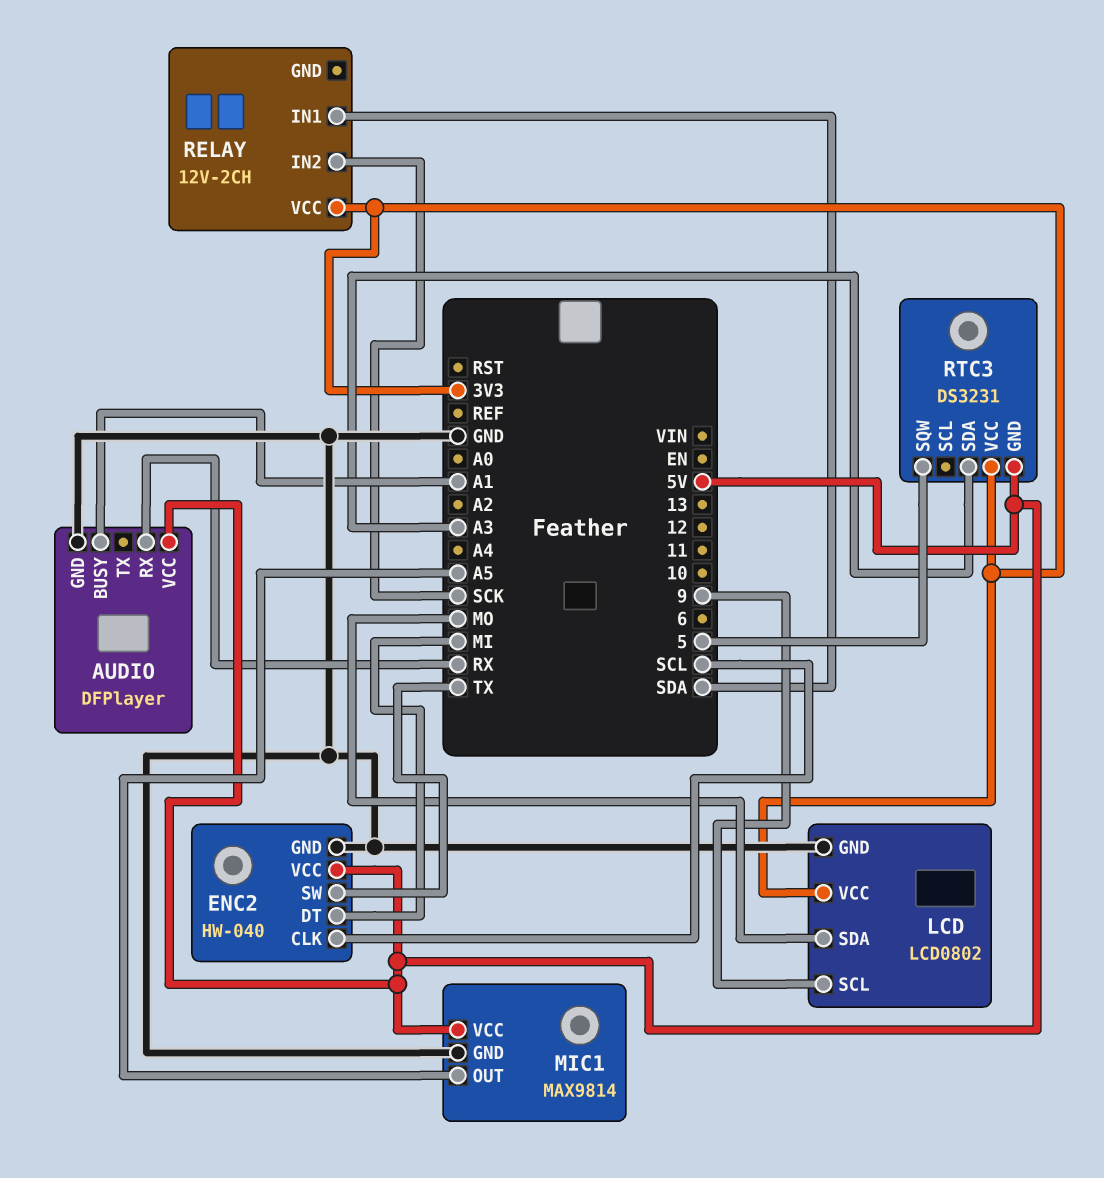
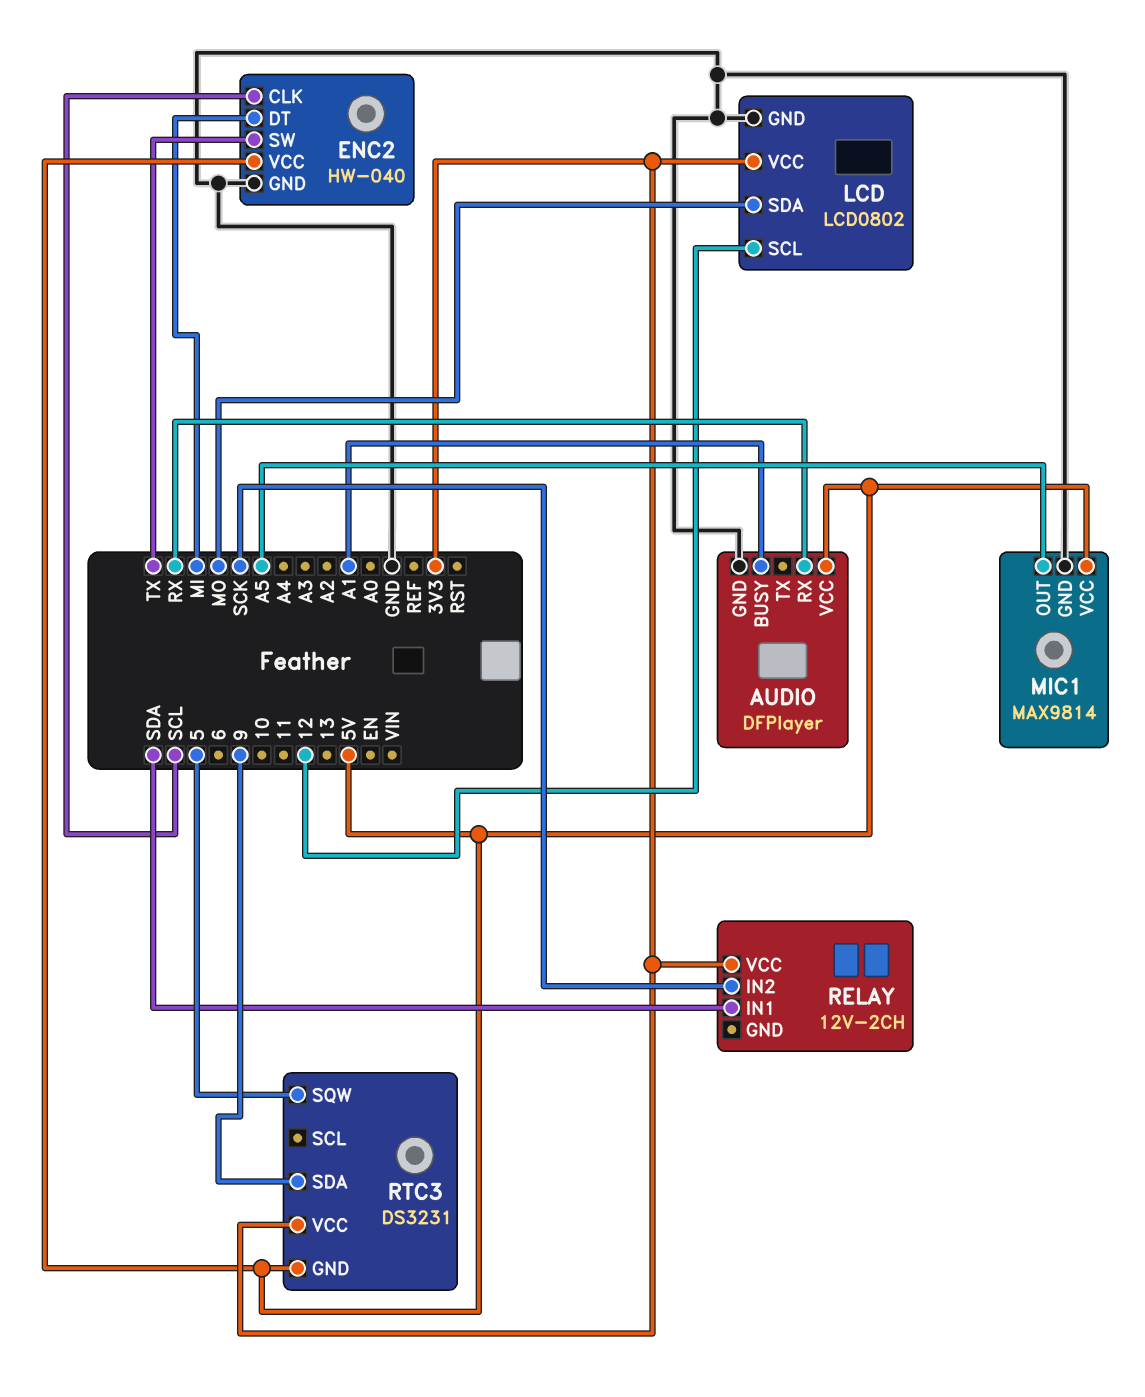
LCD pin SCL: 9 -> 12
RTC3 pin SDA: A3 -> 9

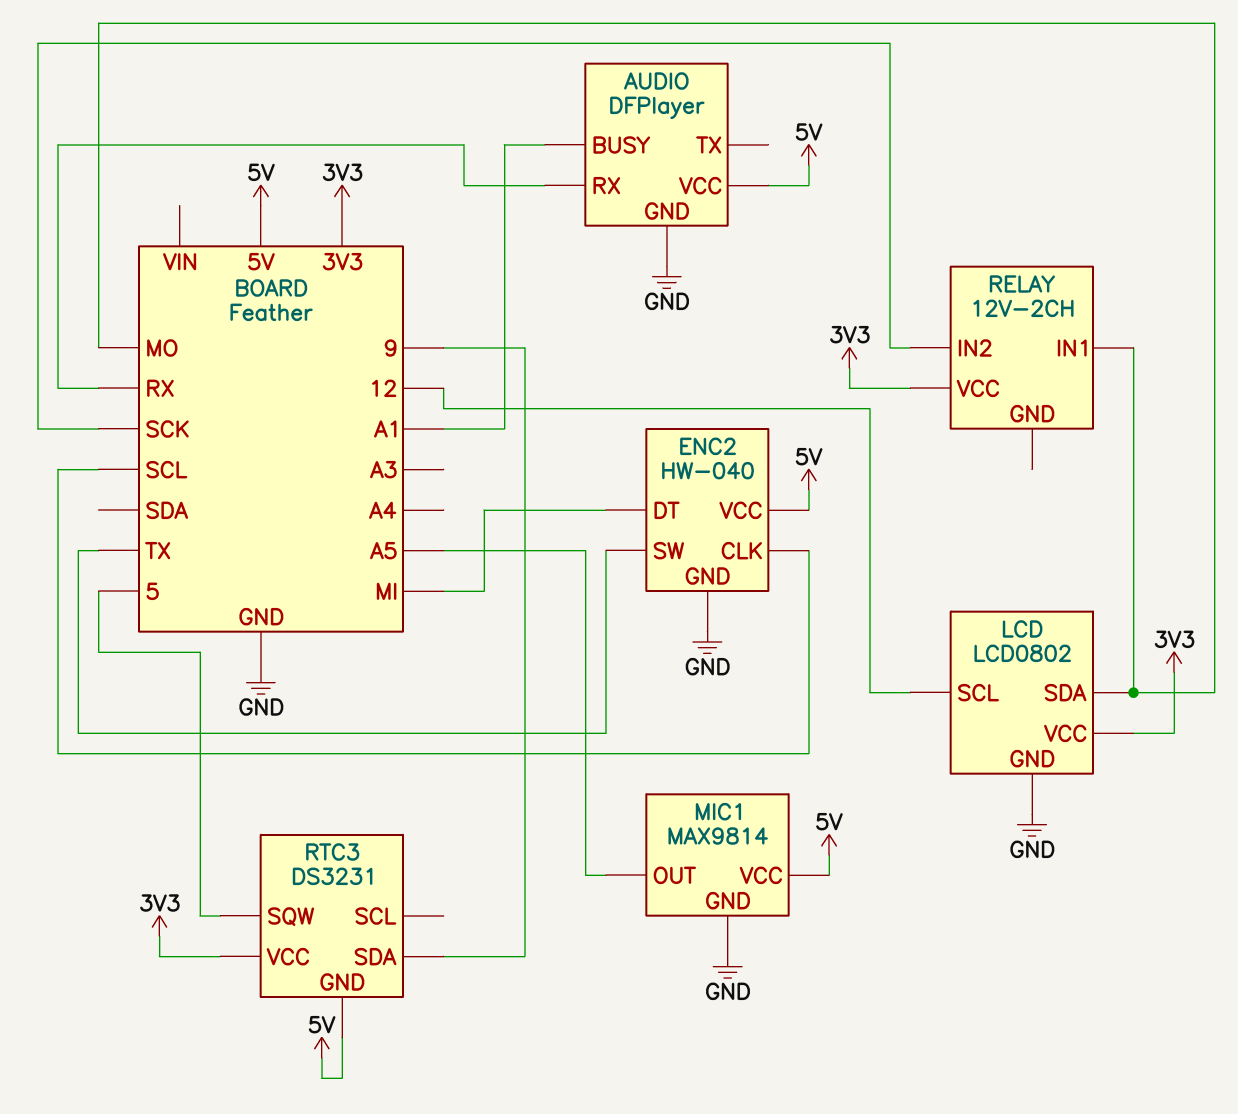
RELAY pin IN1: SDA -> MO

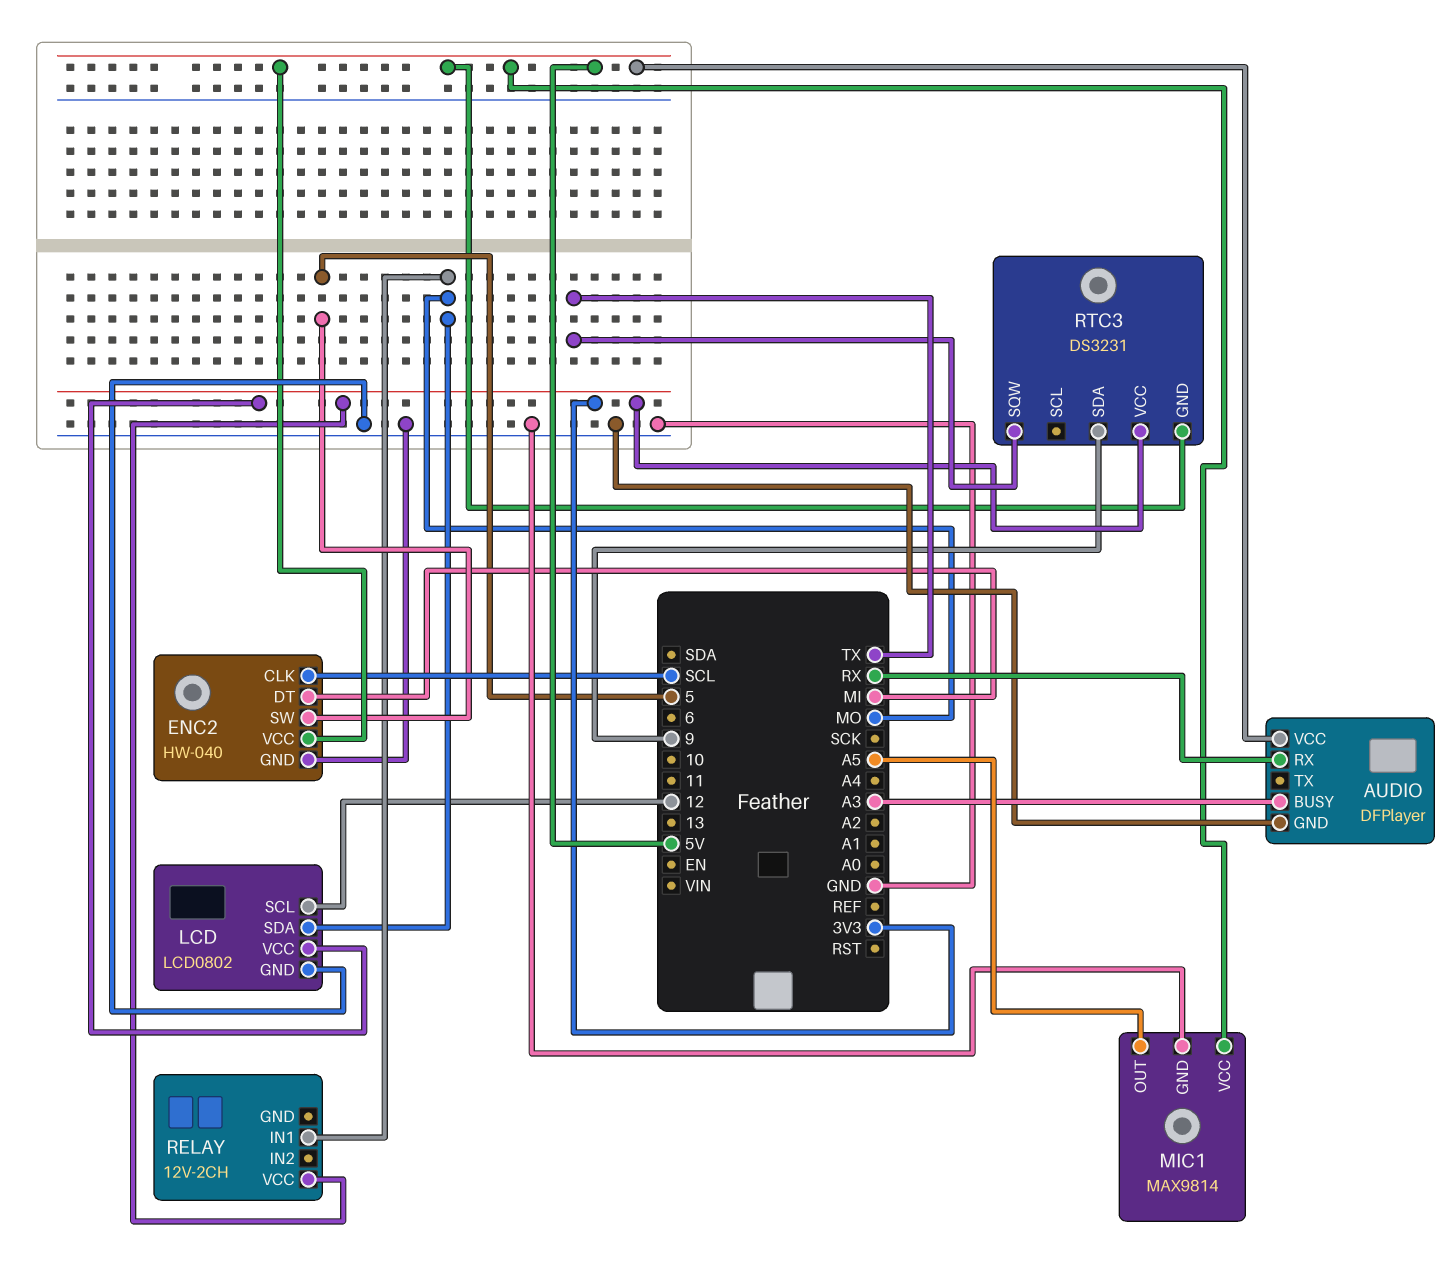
AUDIO pin BUSY: A1 -> A3
ENC2 pin SW: TX -> 5
RELAY pin IN2: SCK -> none
RTC3 pin SQW: 5 -> TX

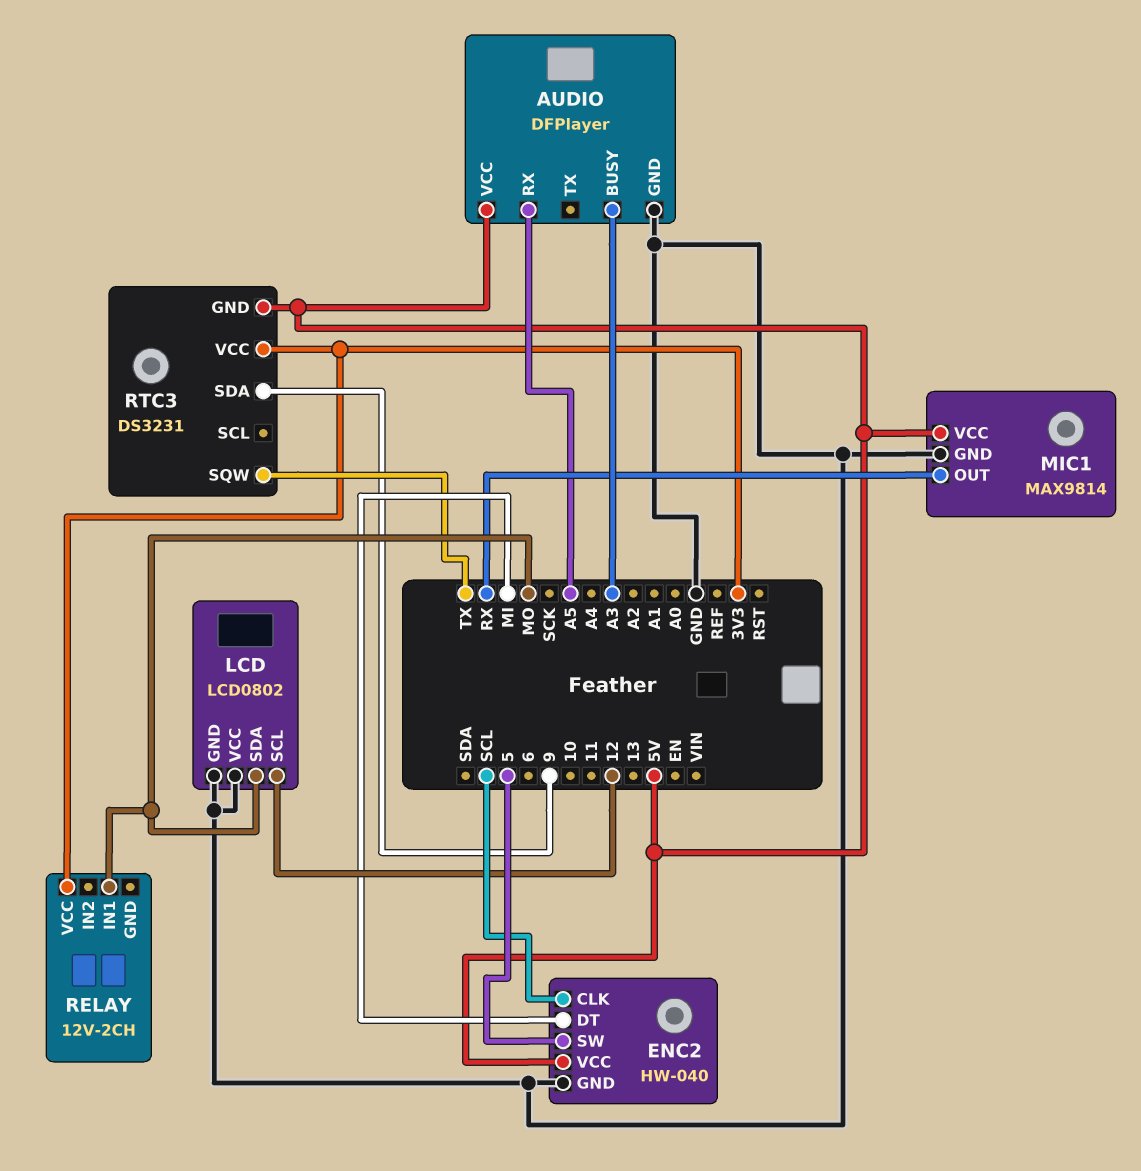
AUDIO pin RX: RX -> A5
LCD pin VCC: 3V3 -> GND
MIC1 pin OUT: A5 -> RX

